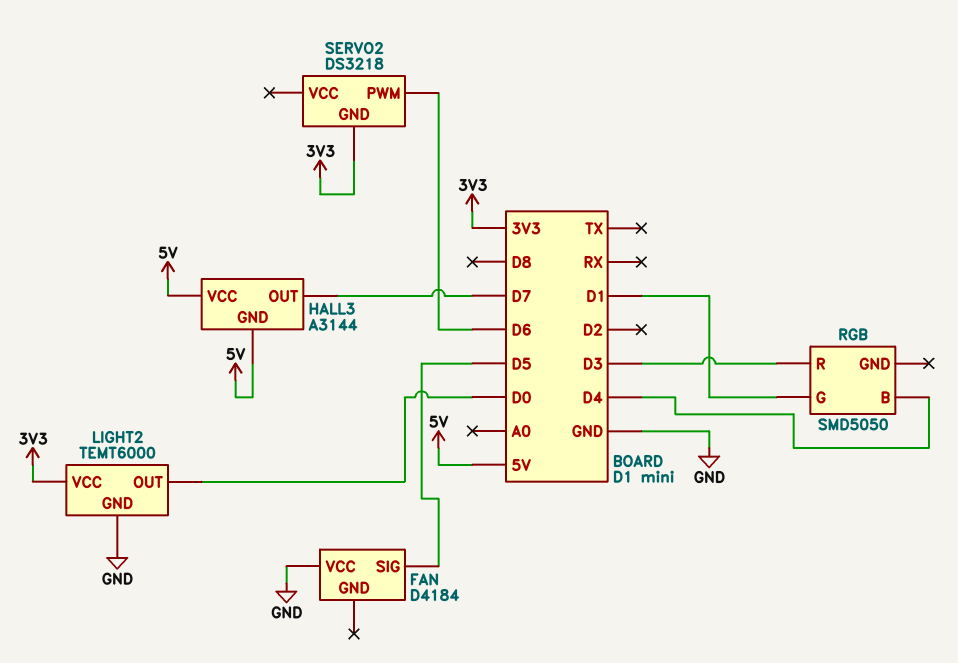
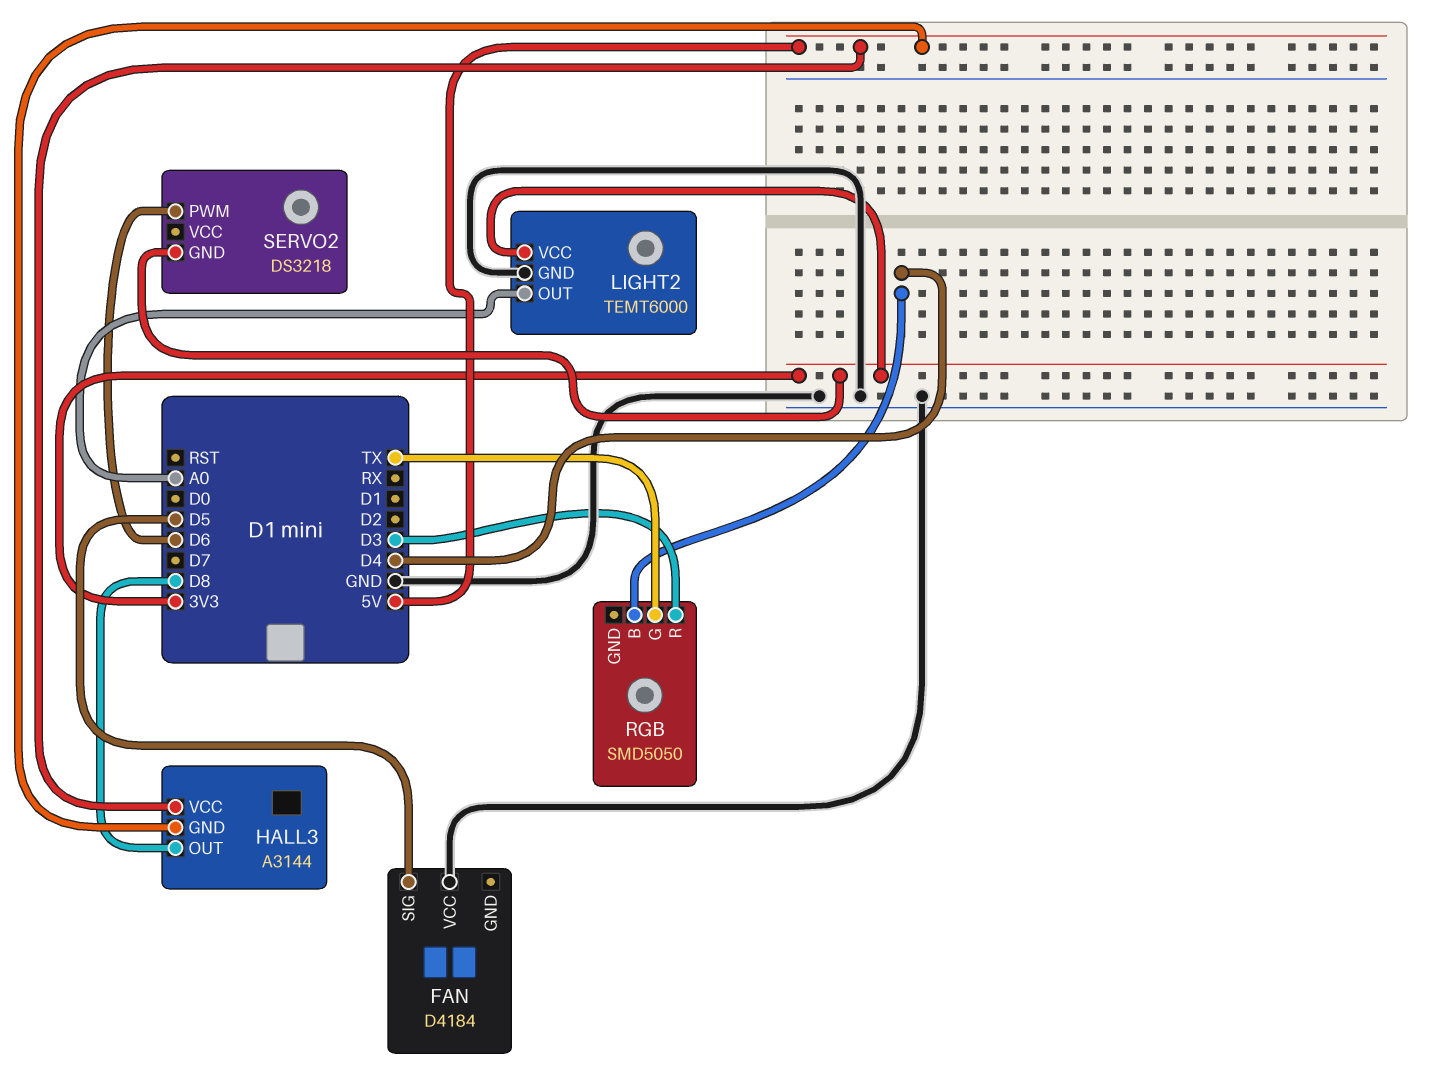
HALL3 pin OUT: D7 -> D8
LIGHT2 pin OUT: D0 -> A0
RGB pin G: D1 -> TX

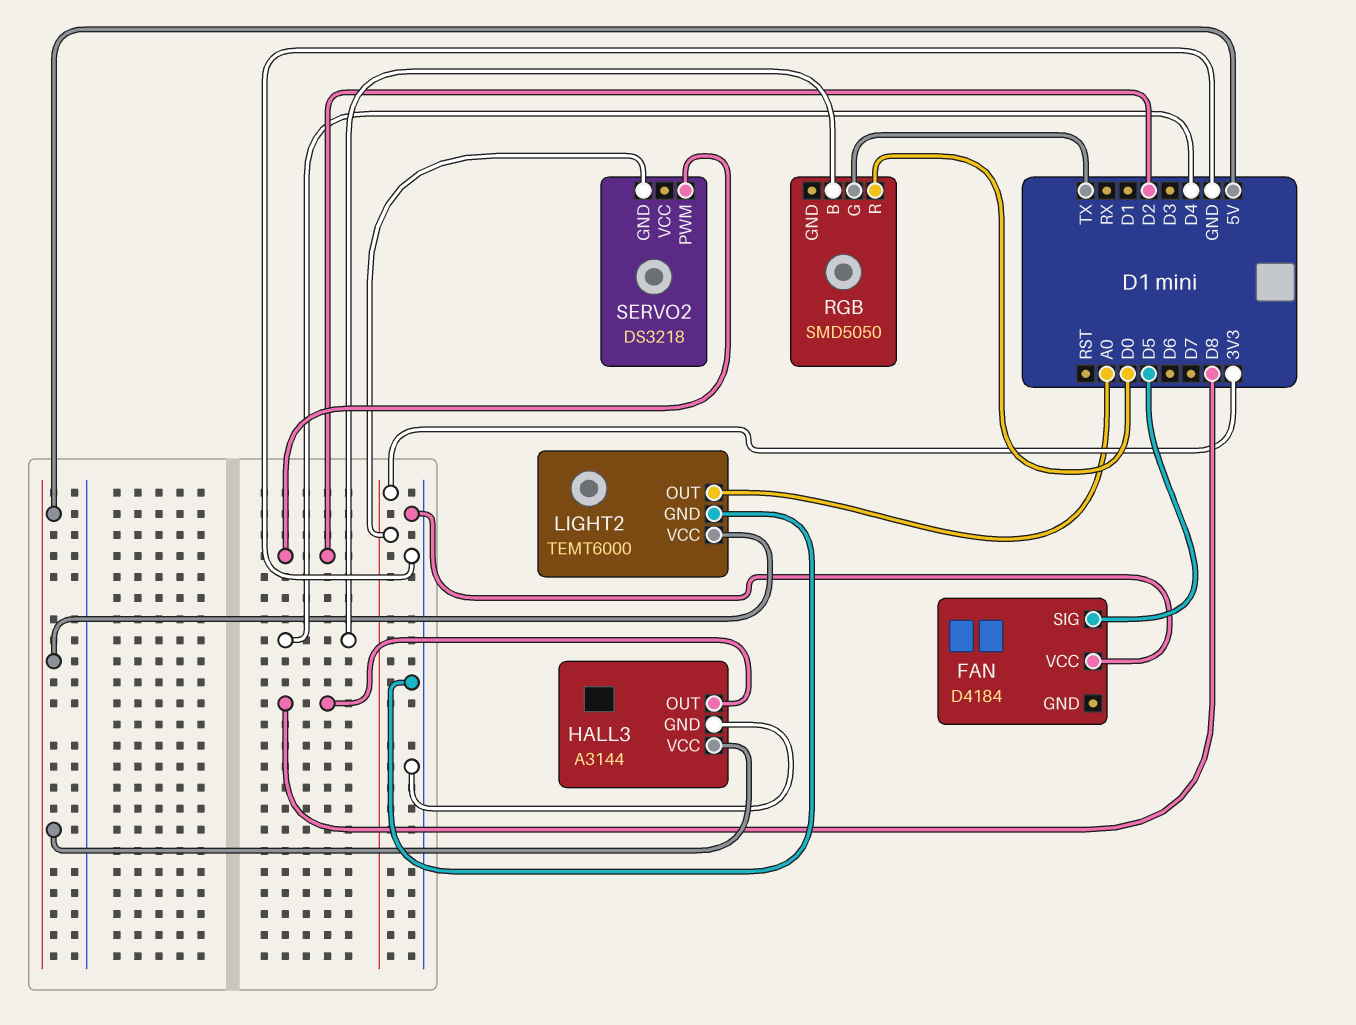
HALL3 pin GND: 5V -> GND
LIGHT2 pin VCC: 3V3 -> 5V
RGB pin R: D3 -> D0
SERVO2 pin PWM: D6 -> D2

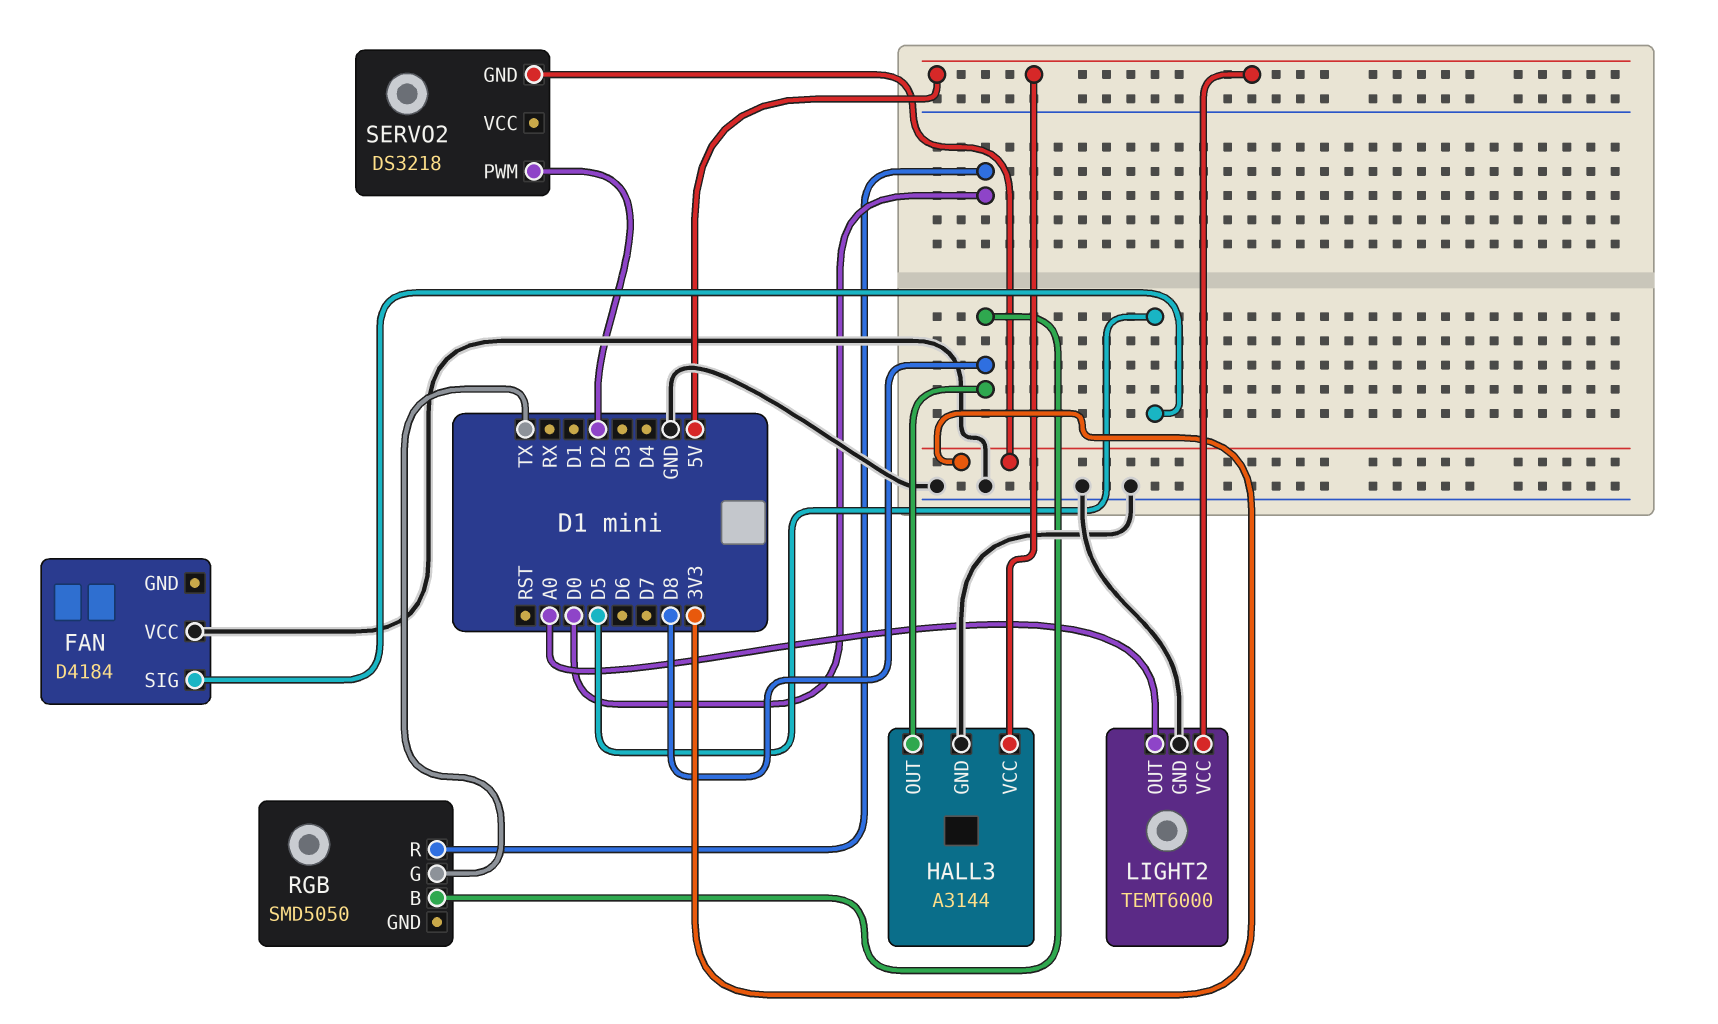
RGB pin B: D4 -> D8

